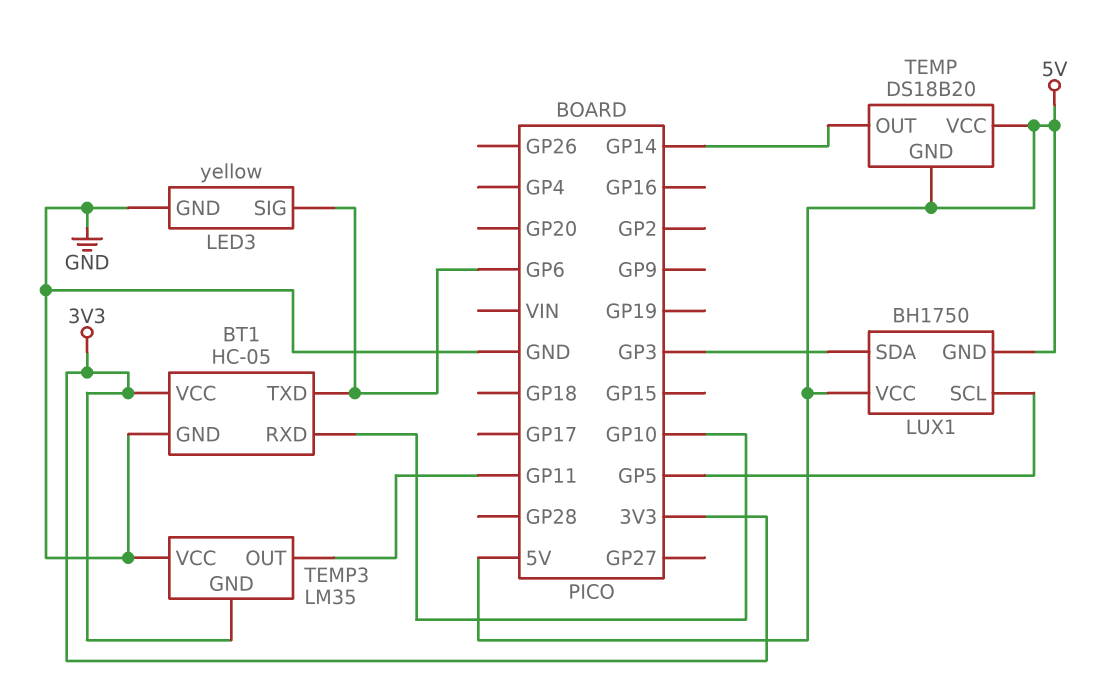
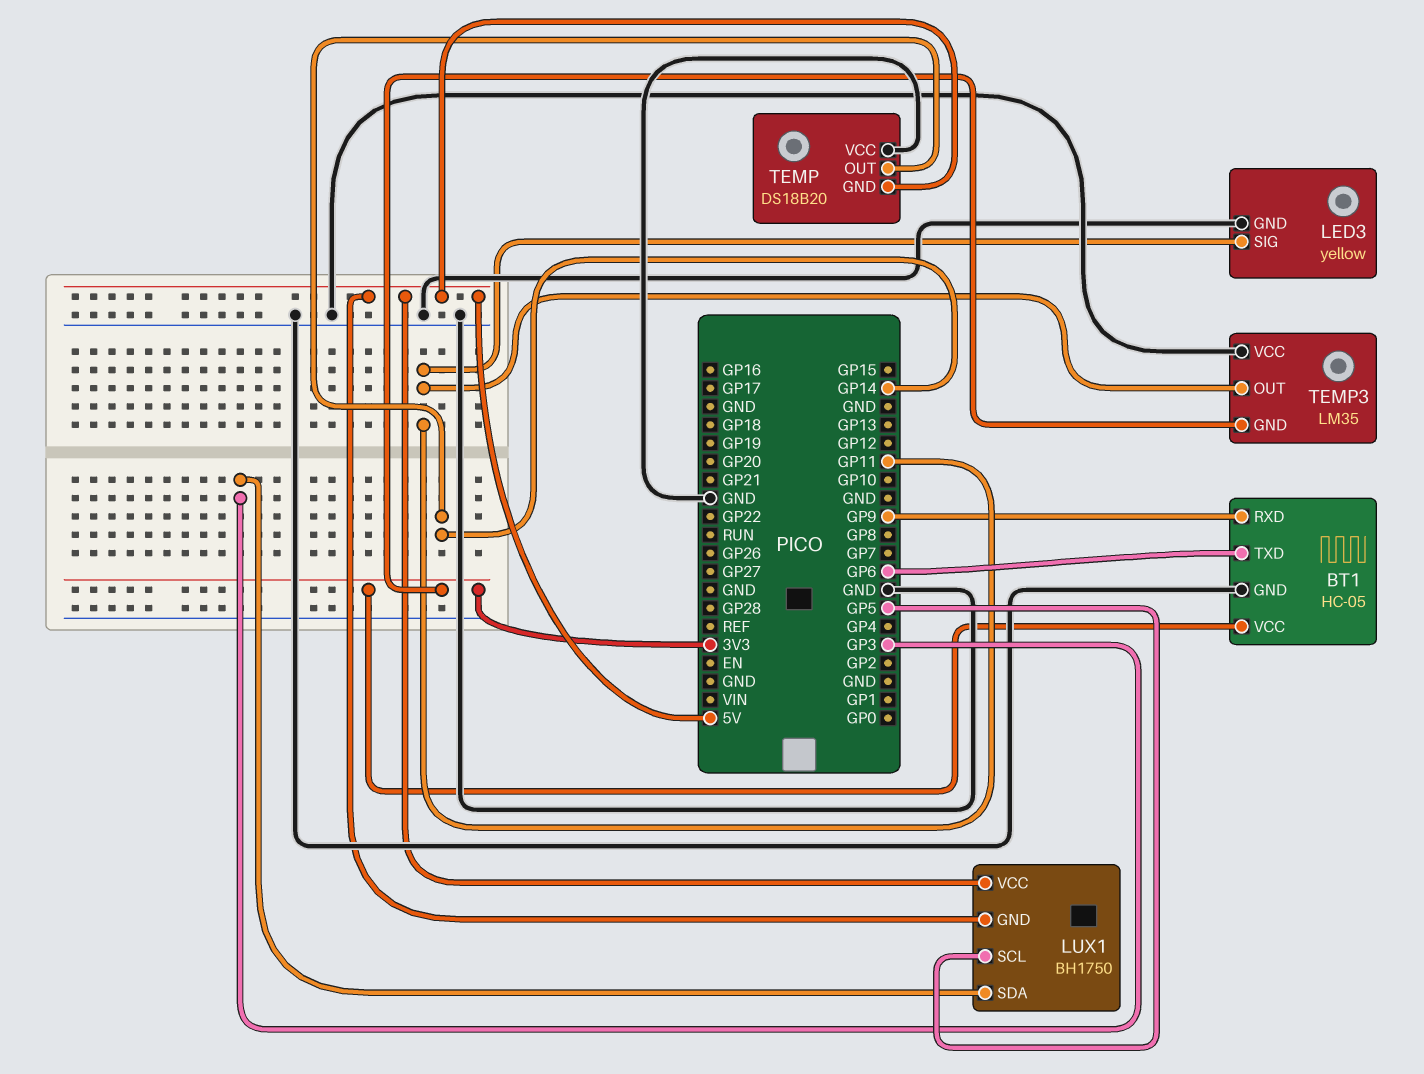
BT1 pin RXD: GP10 -> GP9
LED3 pin SIG: GP6 -> GP11
TEMP pin VCC: 5V -> GND

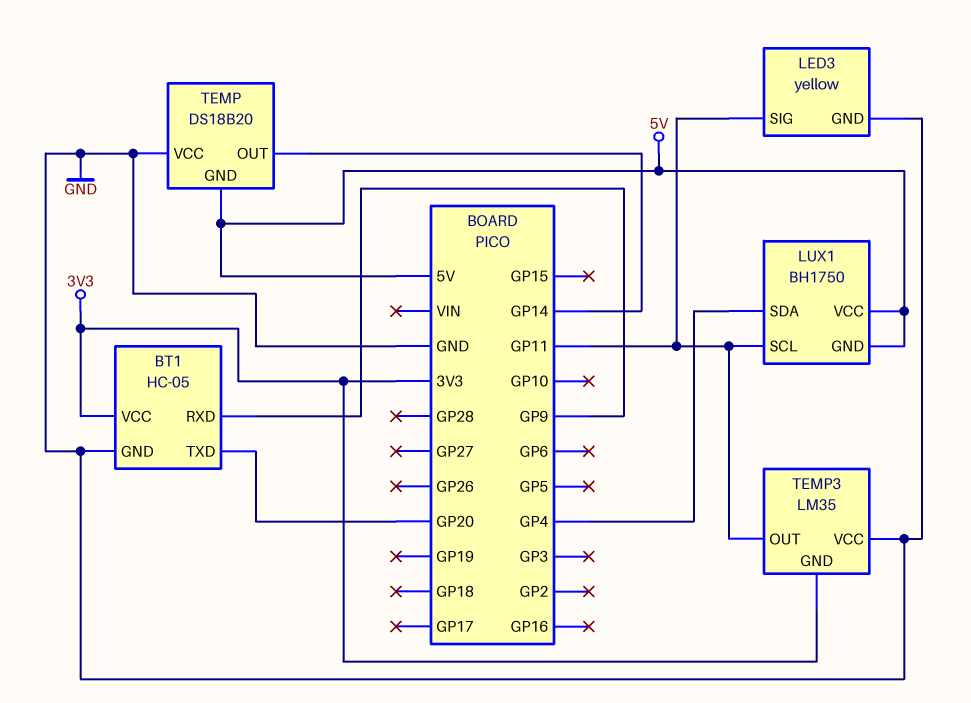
BT1 pin TXD: GP6 -> GP20
LUX1 pin SCL: GP5 -> GP11
LUX1 pin SDA: GP3 -> GP4

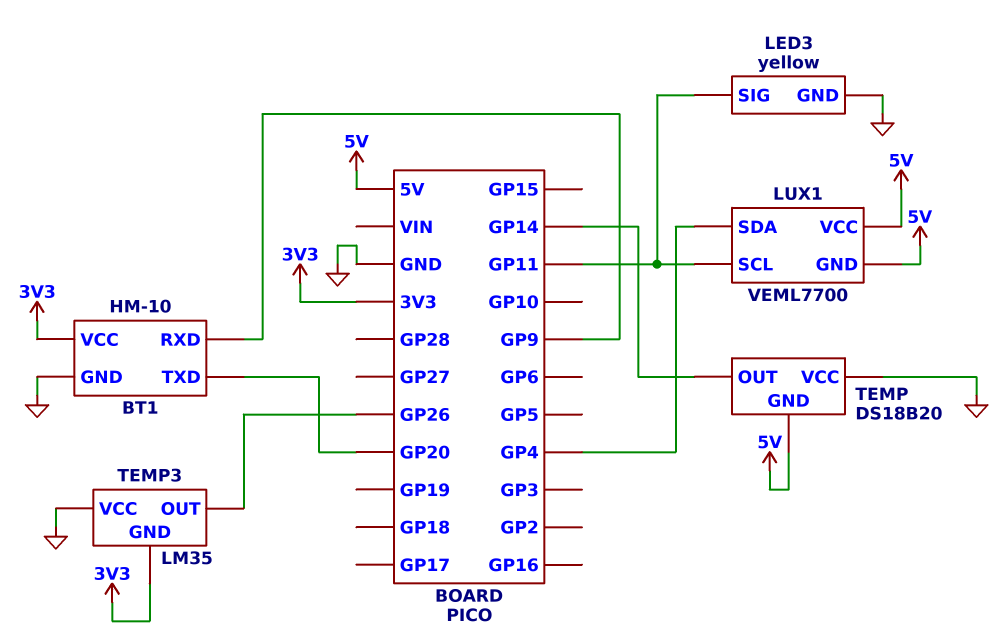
BT1: HC-05 -> HM-10
LUX1: BH1750 -> VEML7700
TEMP3 pin OUT: GP11 -> GP26

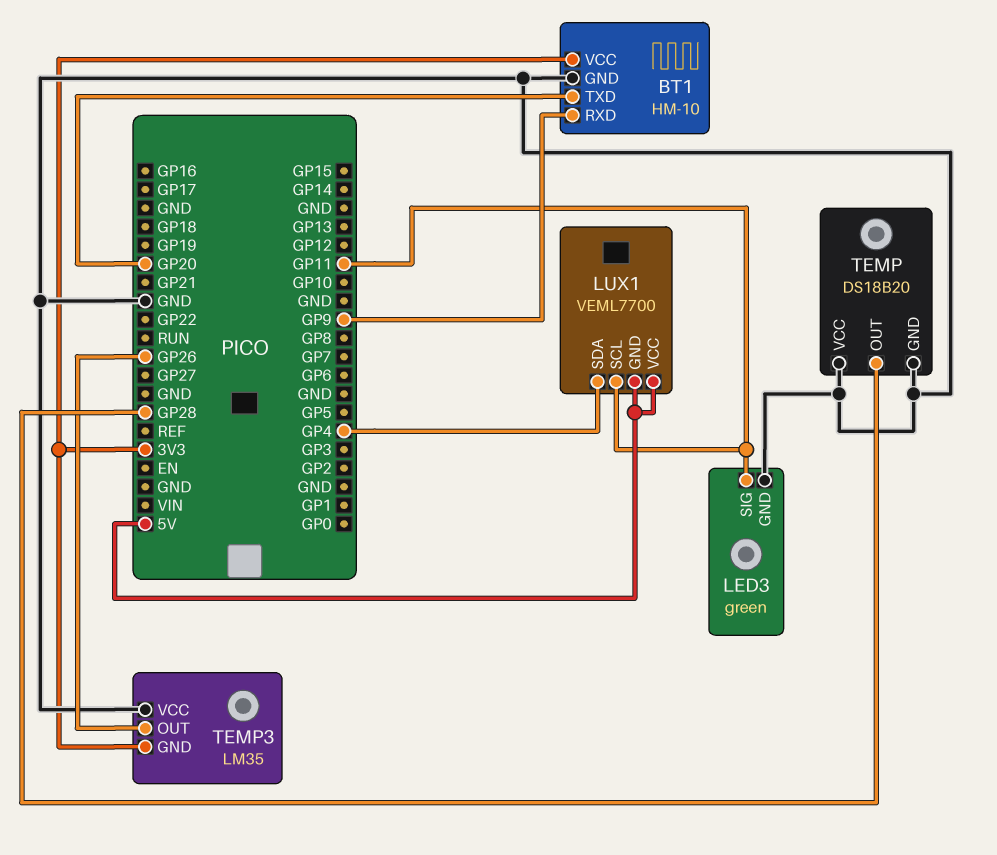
LED3: yellow -> green
TEMP pin GND: 5V -> GND
TEMP pin OUT: GP14 -> GP28

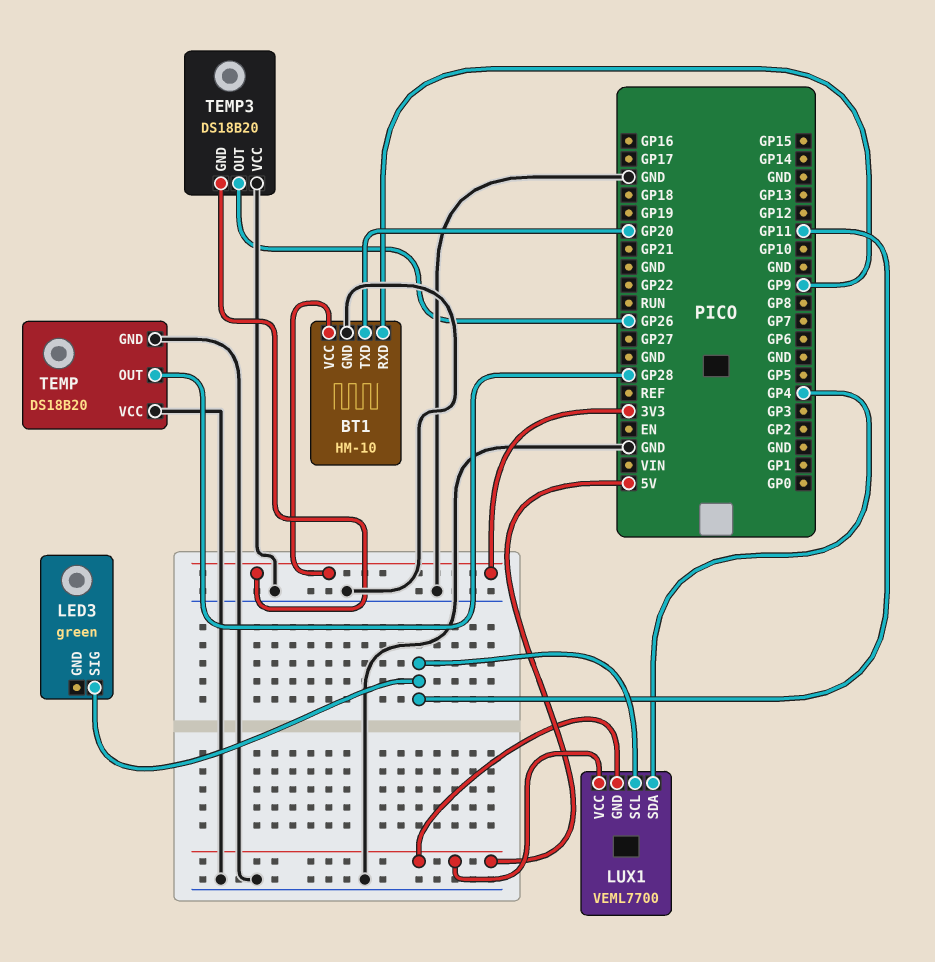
LED3 pin GND: GND -> none
TEMP3: LM35 -> DS18B20

